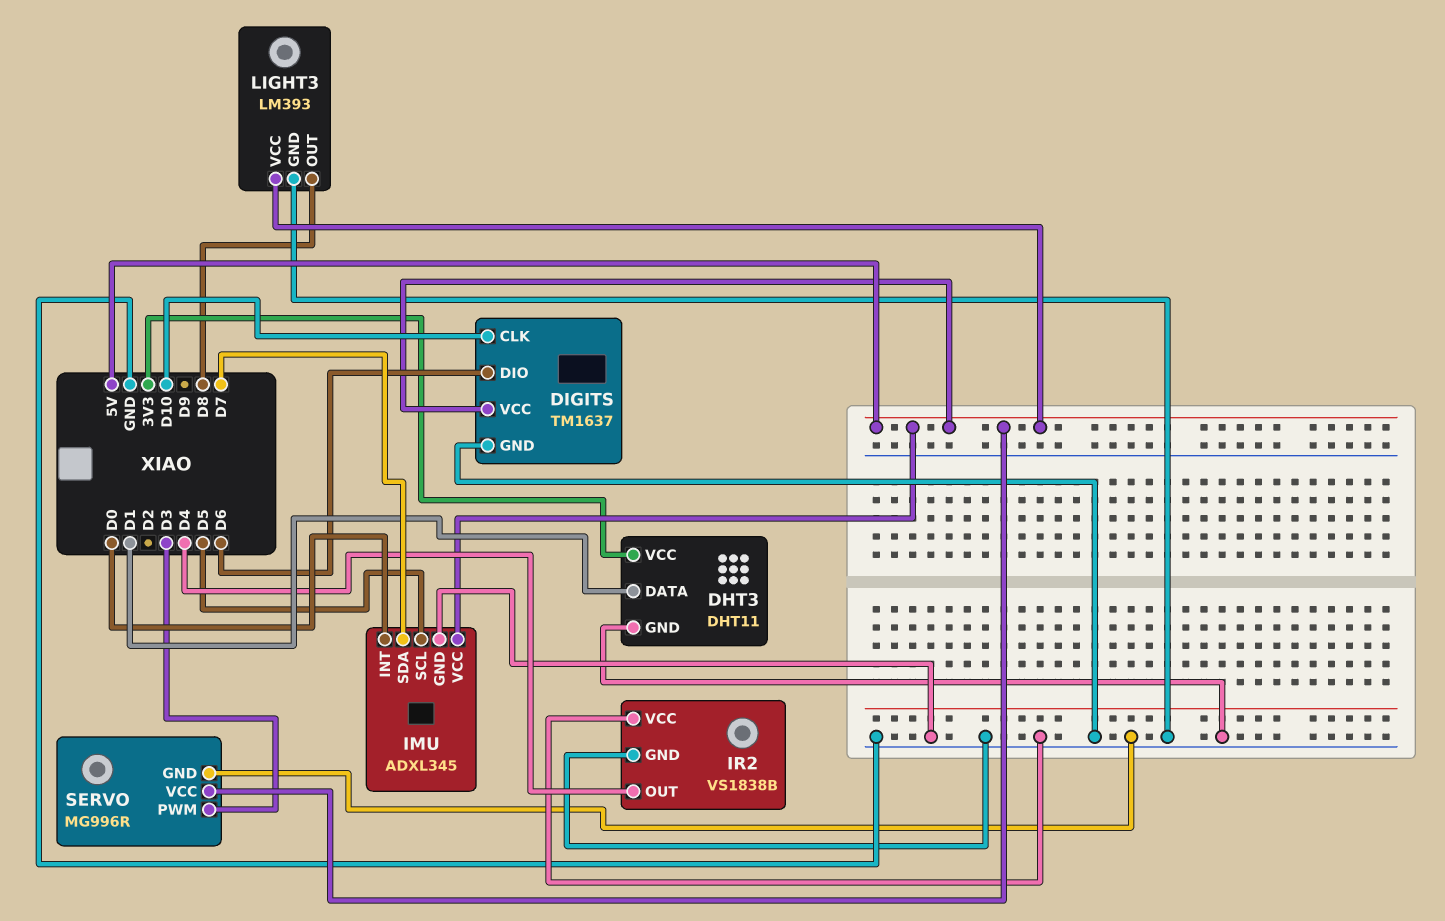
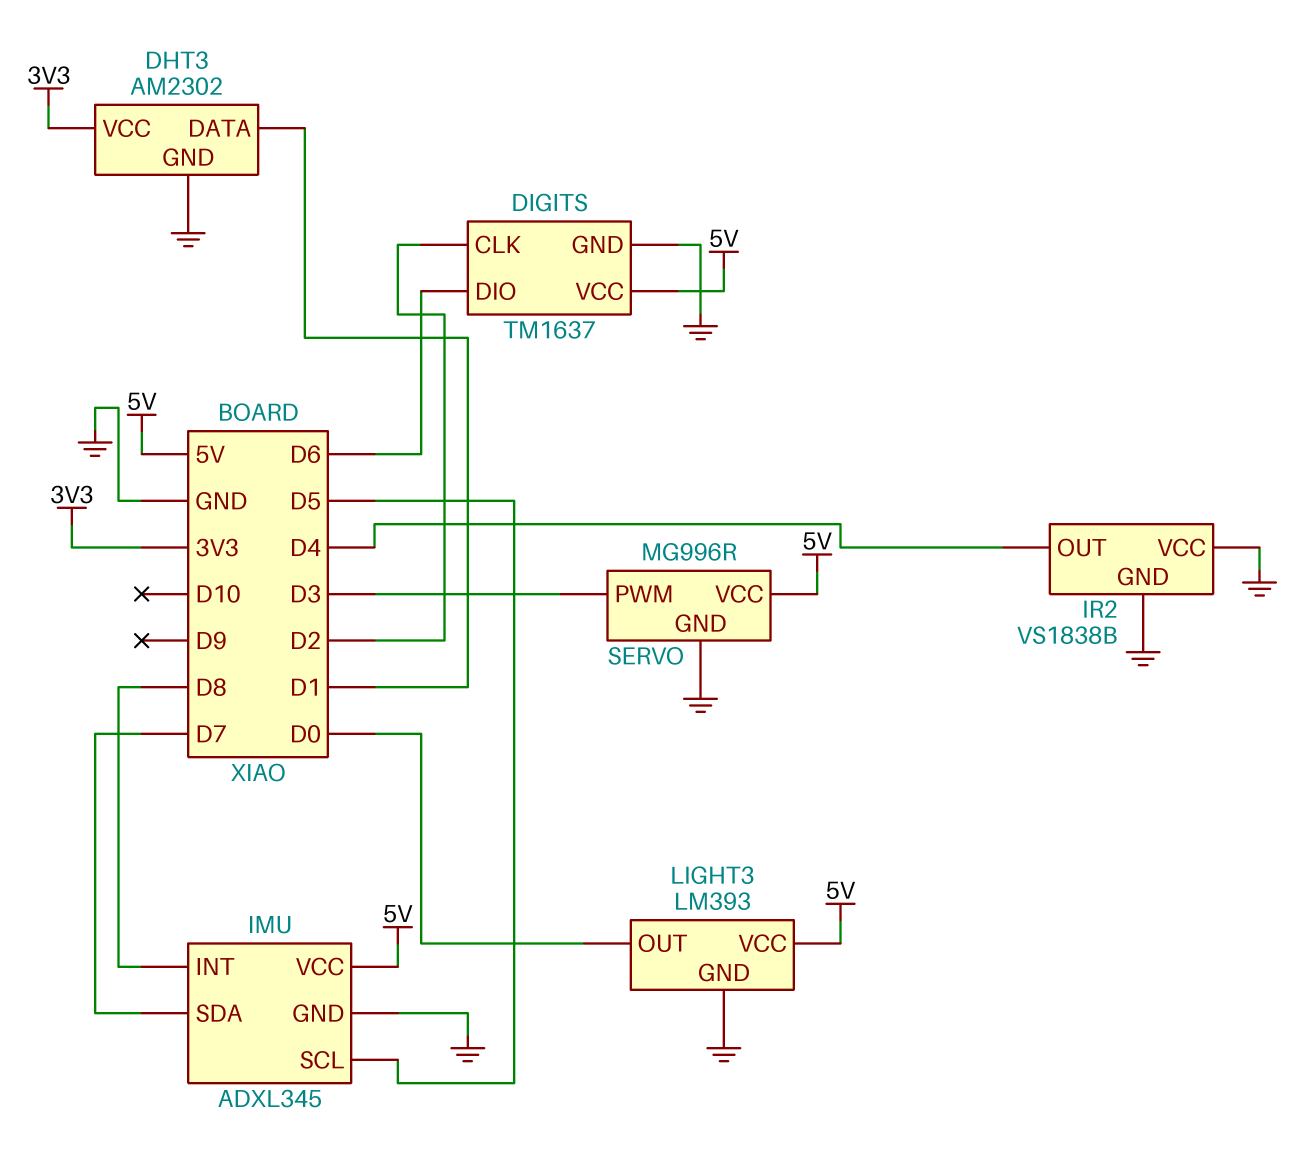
DHT3: DHT11 -> AM2302
DIGITS pin CLK: D10 -> D2
IMU pin INT: D0 -> D8
LIGHT3 pin OUT: D8 -> D0

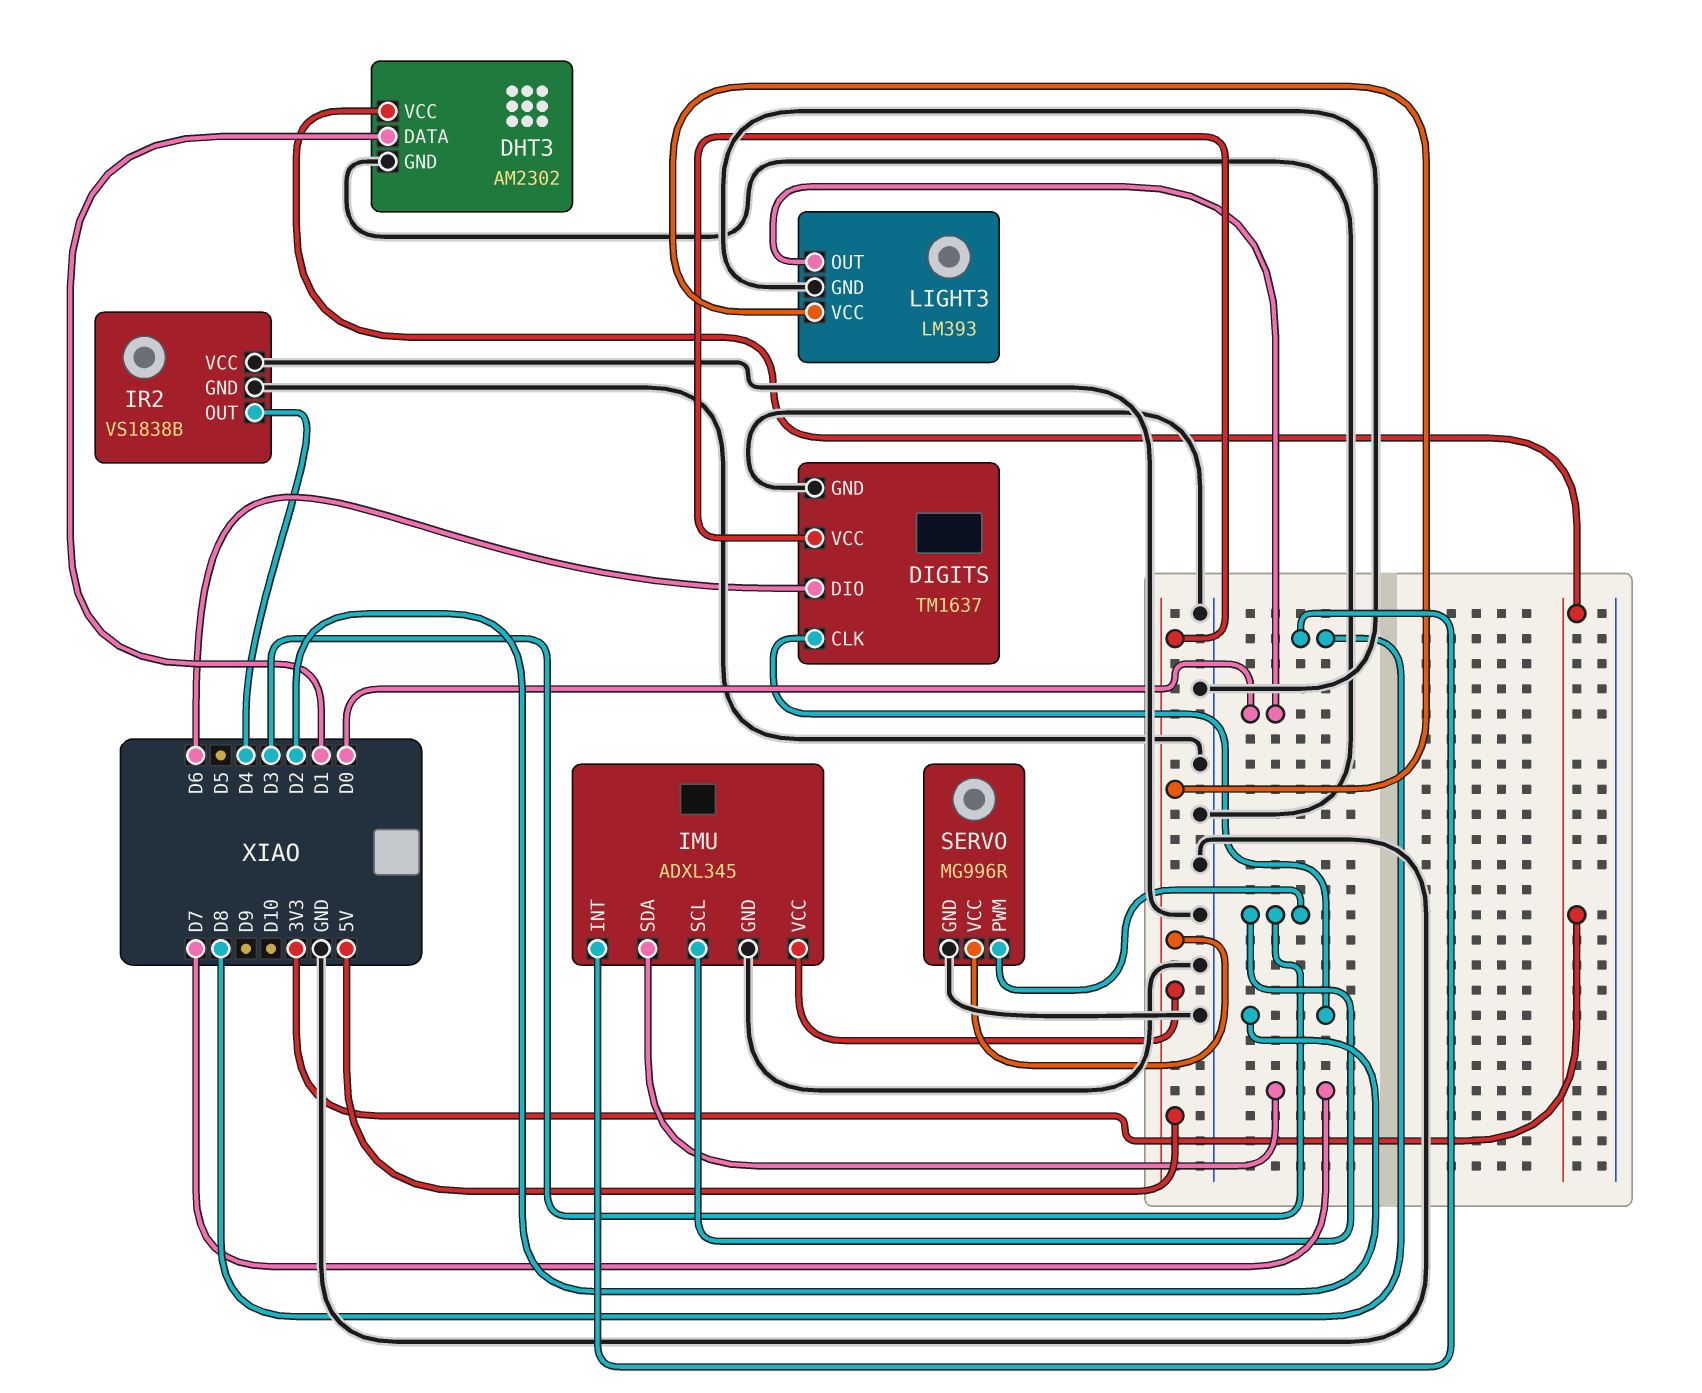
IMU pin SCL: D5 -> D3

